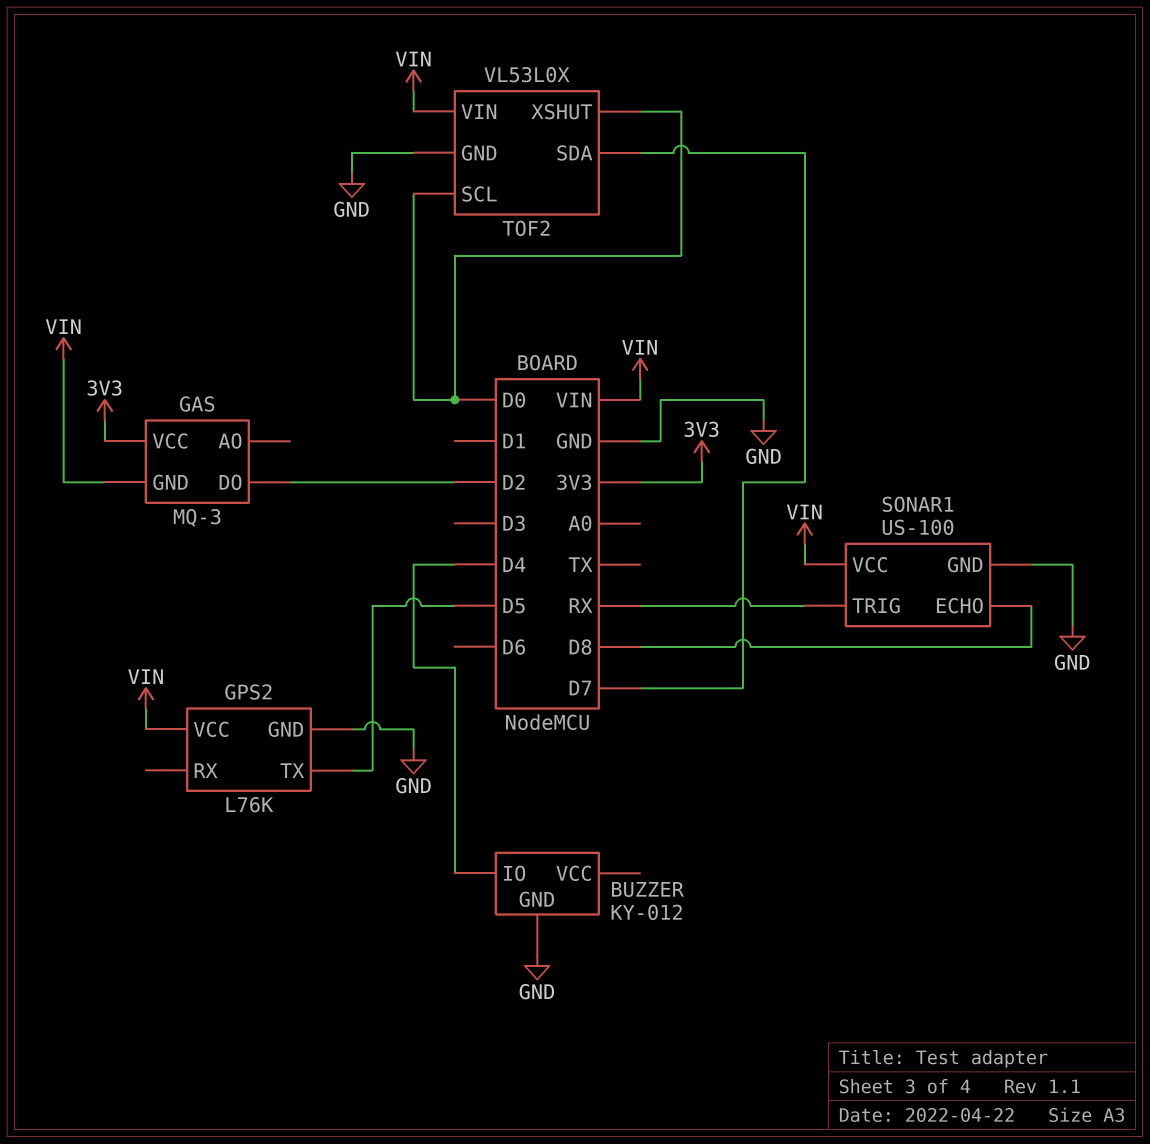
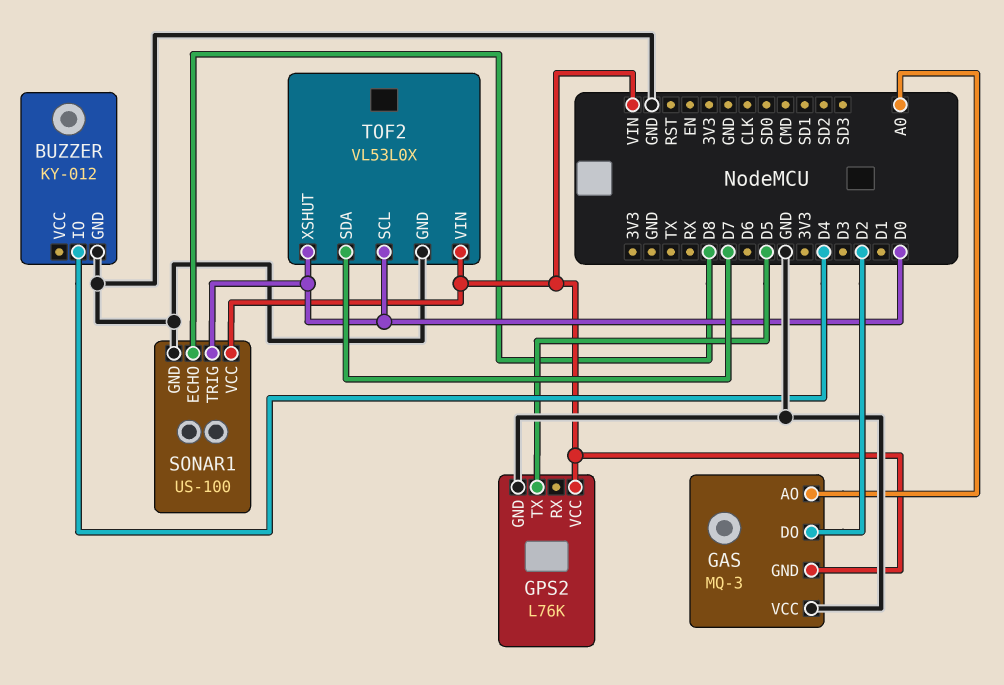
GAS pin AO: none -> A0
GAS pin VCC: 3V3 -> GND
SONAR1 pin TRIG: RX -> D0

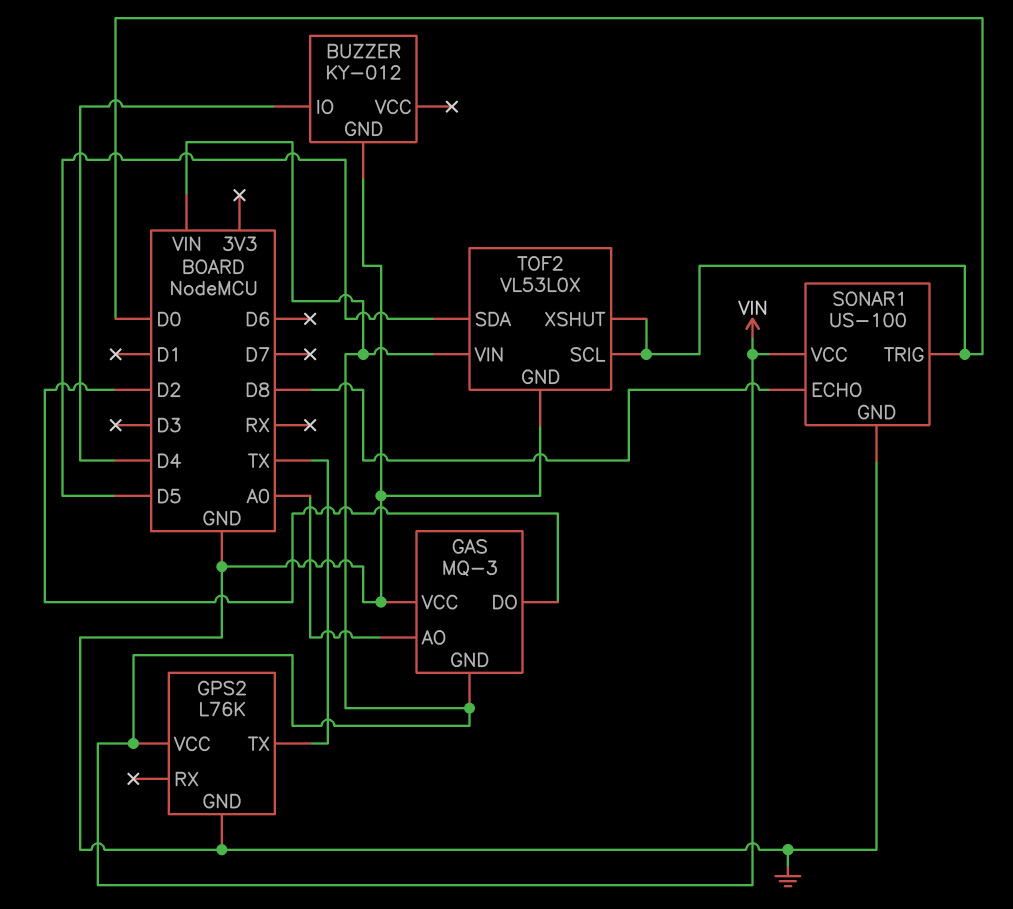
GPS2 pin TX: D5 -> TX
TOF2 pin SDA: D7 -> D5

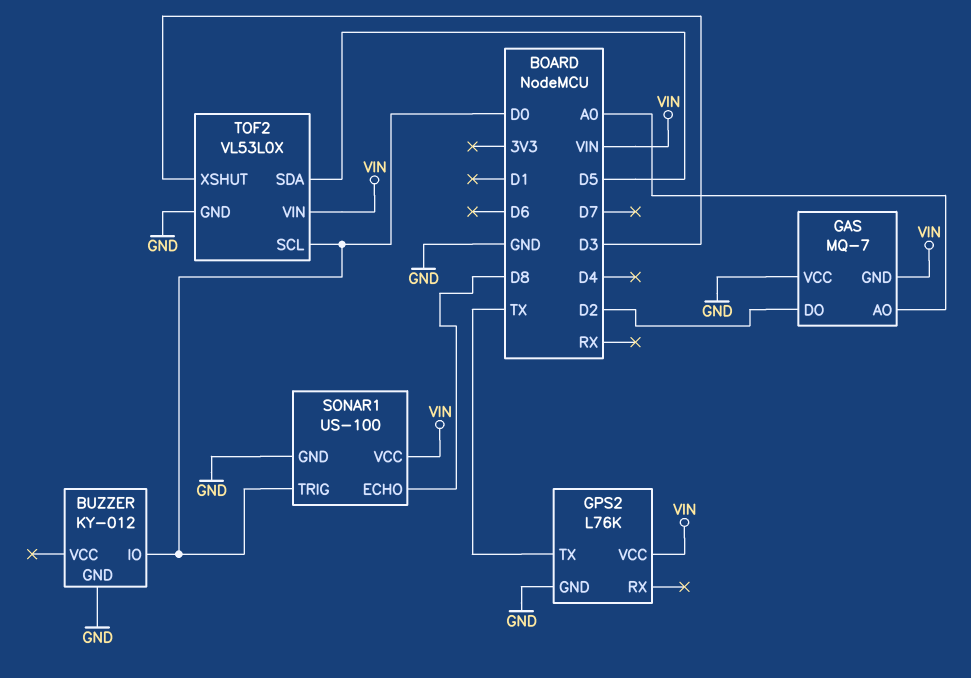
BUZZER pin IO: D4 -> D0
GAS: MQ-3 -> MQ-7
TOF2 pin XSHUT: D0 -> D3

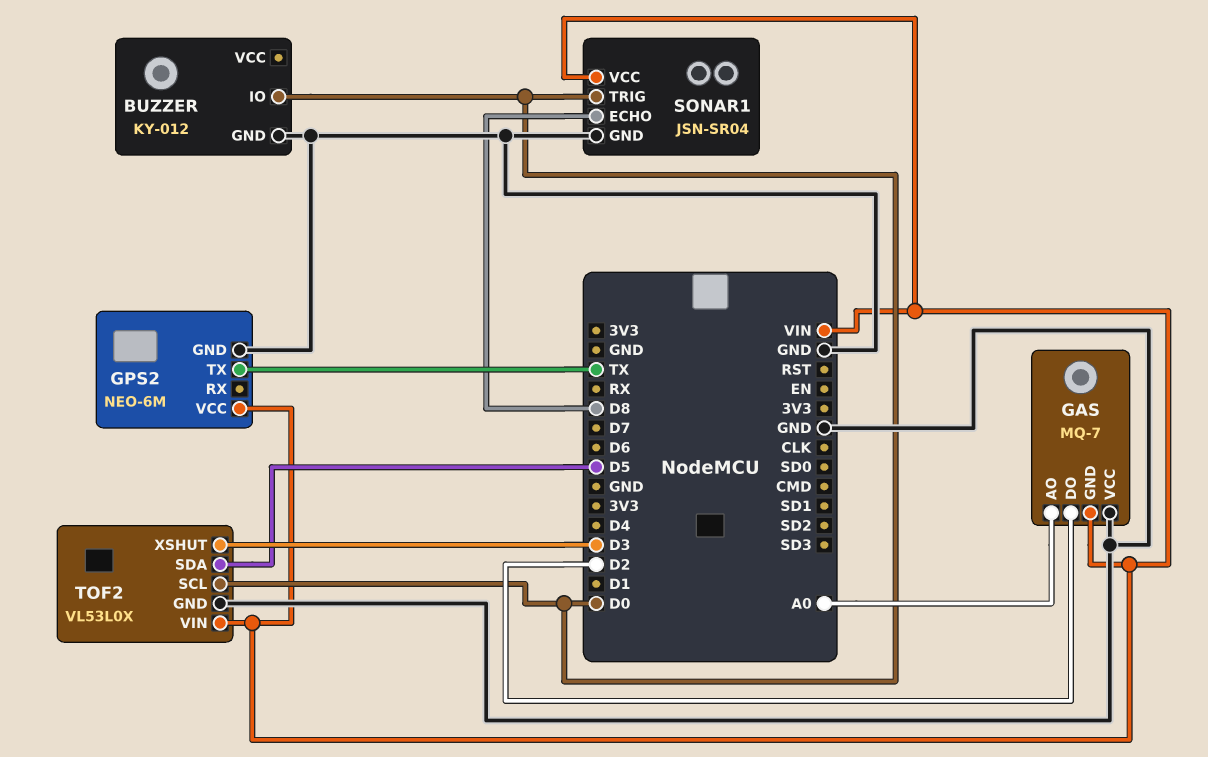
GPS2: L76K -> NEO-6M
SONAR1: US-100 -> JSN-SR04

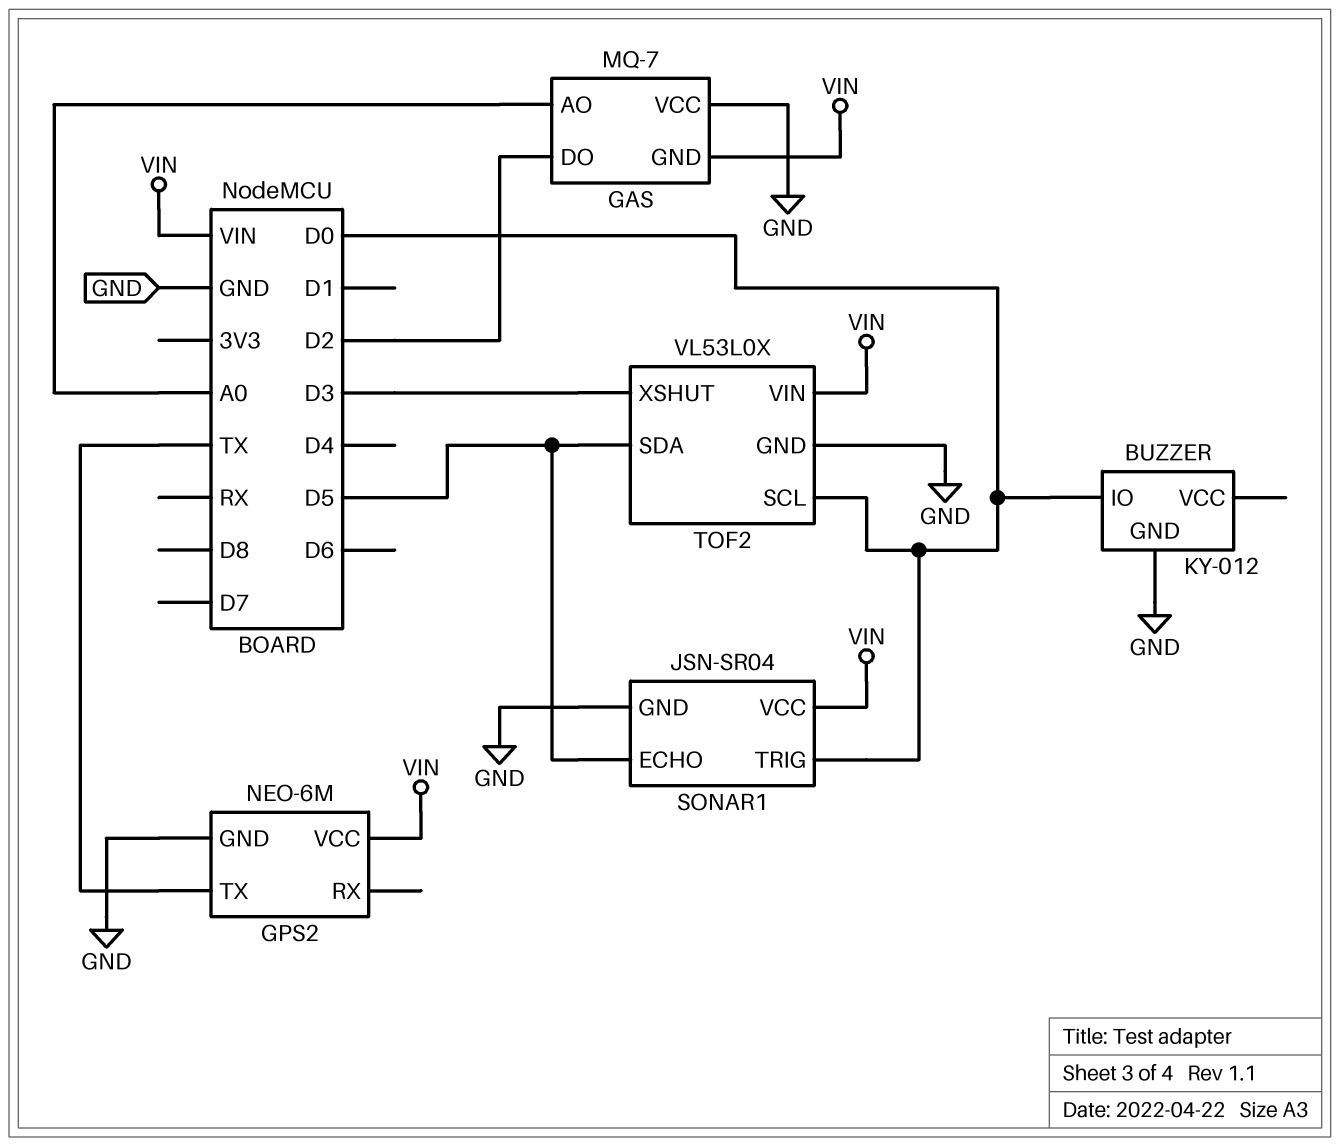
SONAR1 pin ECHO: D8 -> D5

